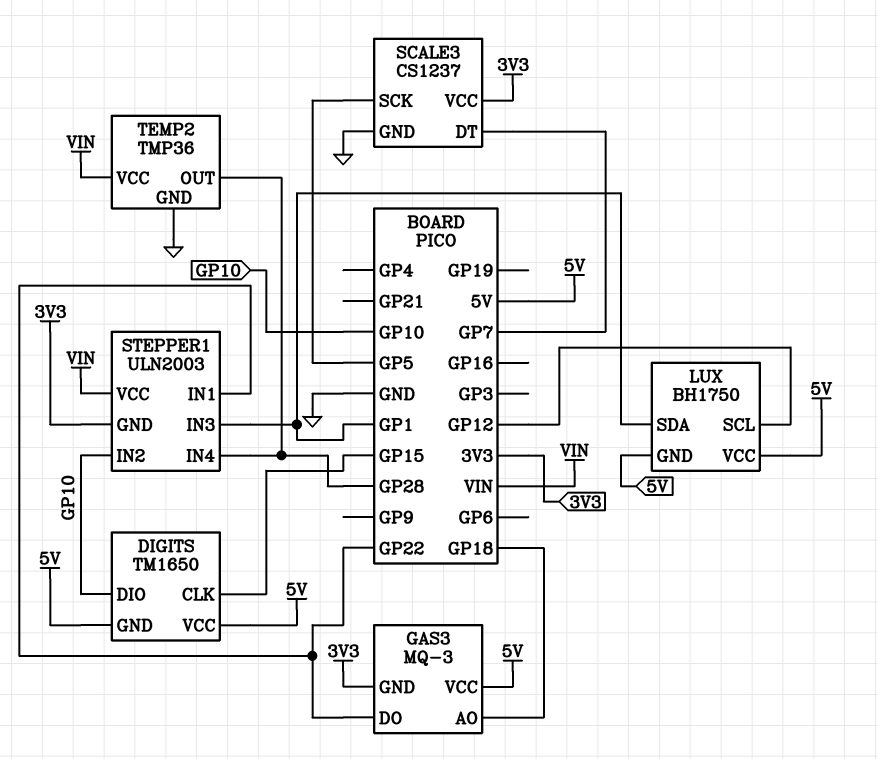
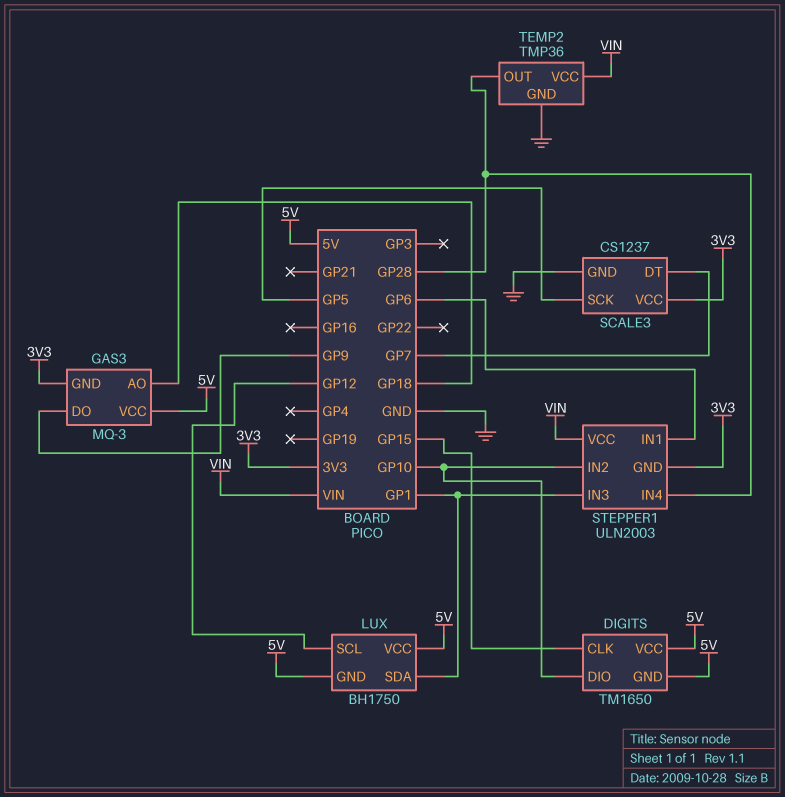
GAS3 pin DO: GP22 -> GP9
STEPPER1 pin IN1: GP22 -> GP6

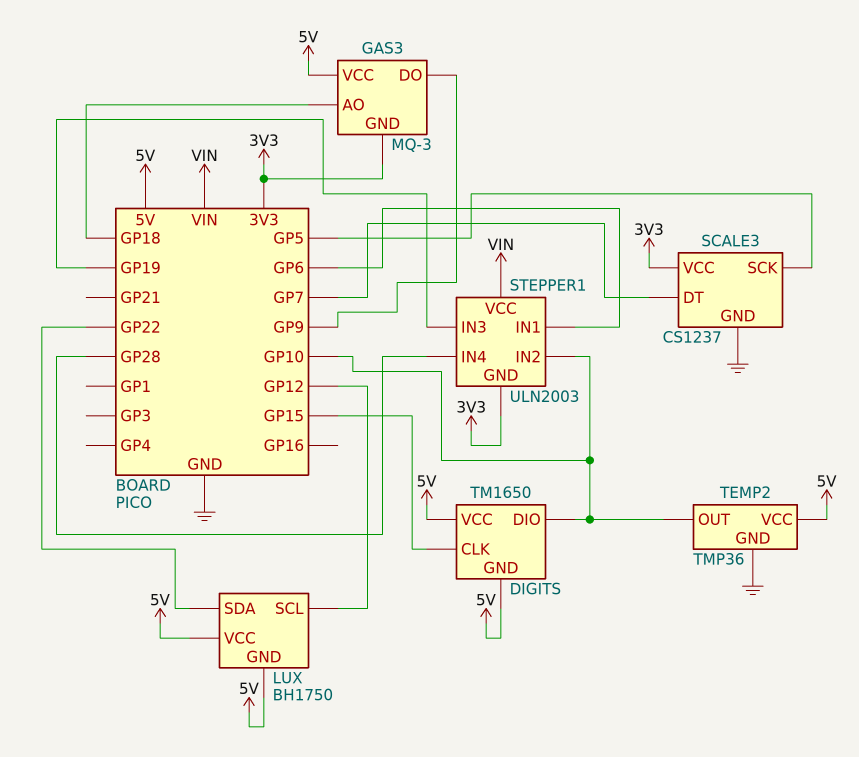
LUX pin SDA: GP1 -> GP22
STEPPER1 pin IN3: GP1 -> GP19
TEMP2 pin OUT: GP28 -> GP10
TEMP2 pin VCC: VIN -> 5V

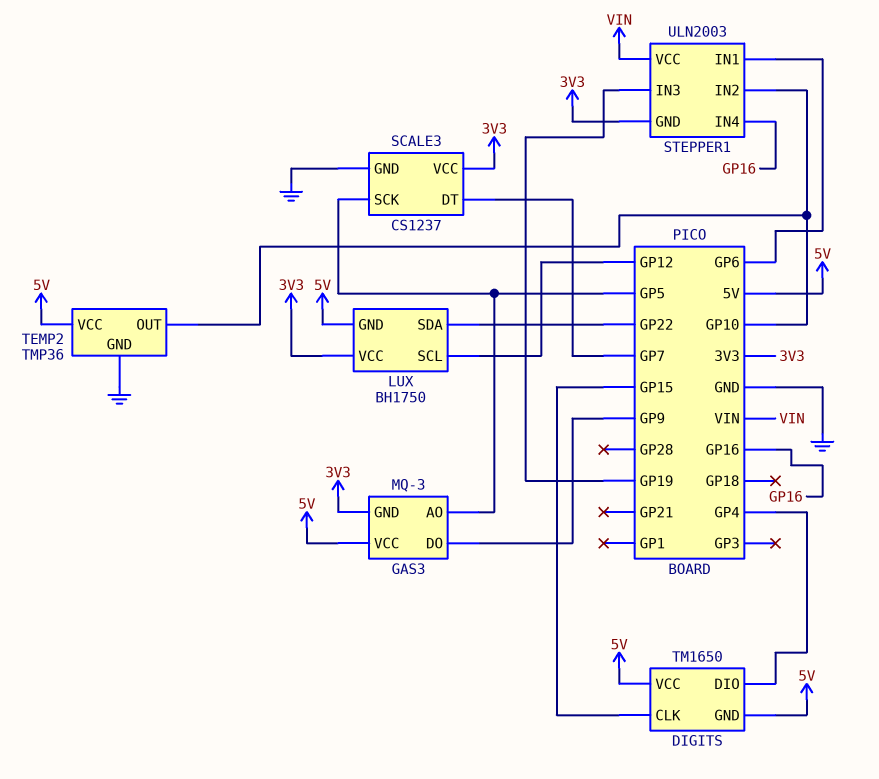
DIGITS pin DIO: GP10 -> GP4
GAS3 pin AO: GP18 -> GP5
LUX pin VCC: 5V -> 3V3
STEPPER1 pin IN4: GP28 -> GP16

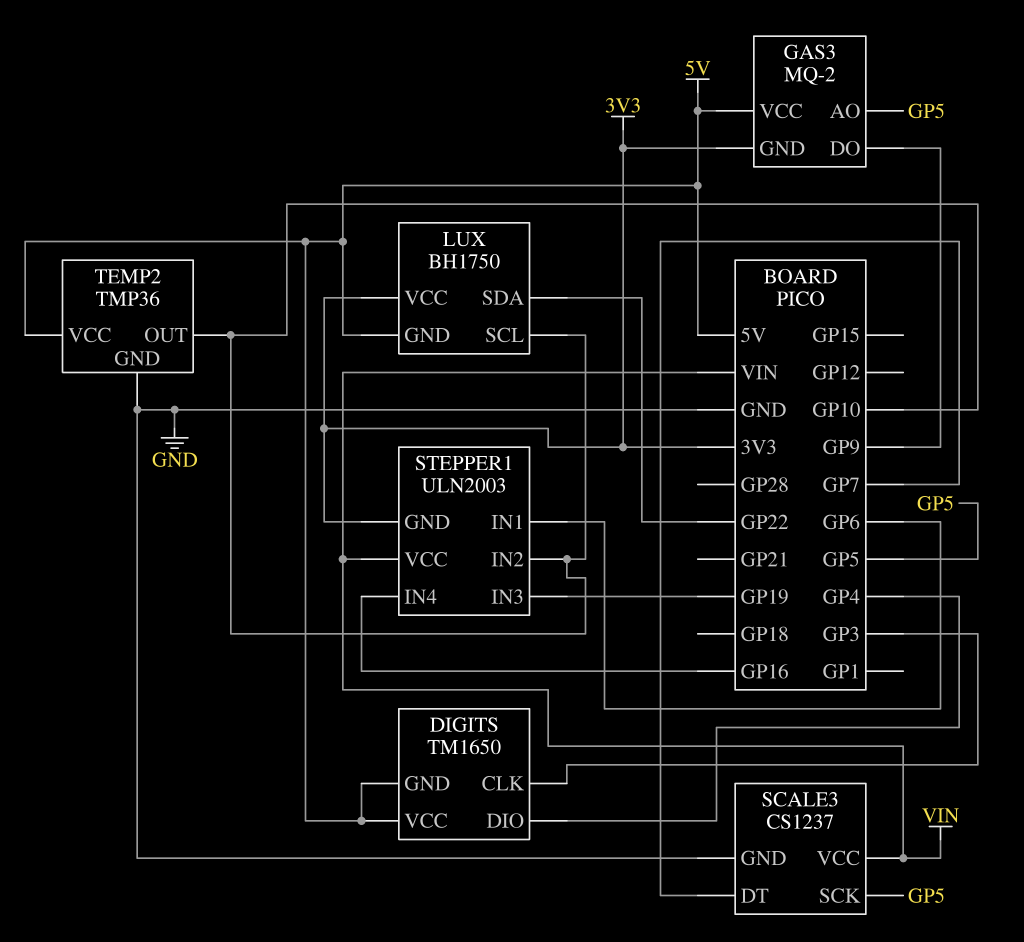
DIGITS pin CLK: GP15 -> GP3
GAS3: MQ-3 -> MQ-2
LUX pin SCL: GP12 -> GP10
SCALE3 pin VCC: 3V3 -> VIN

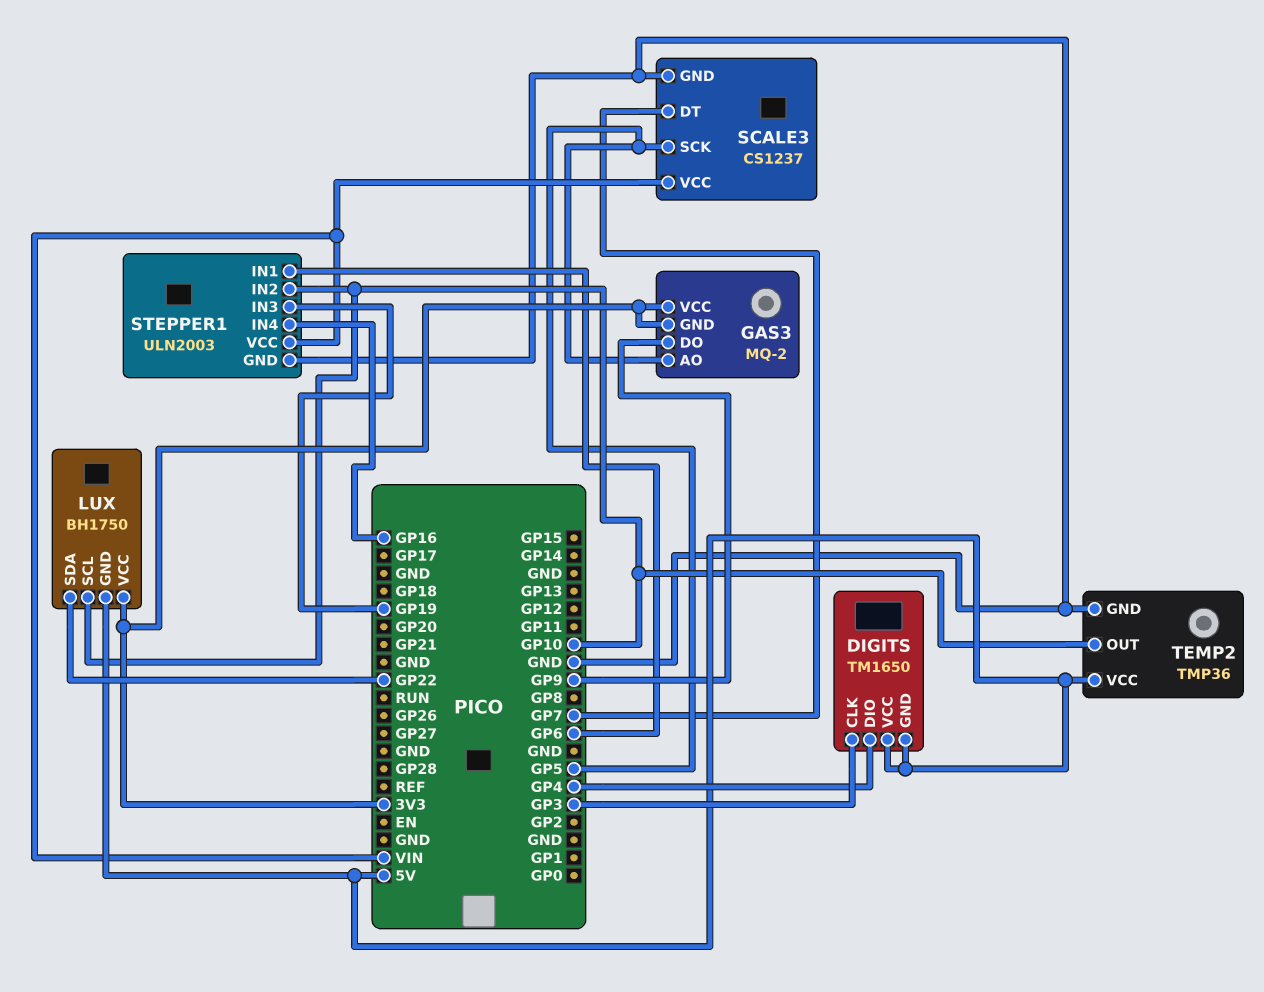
GAS3 pin VCC: 5V -> 3V3
STEPPER1 pin GND: 3V3 -> GND

